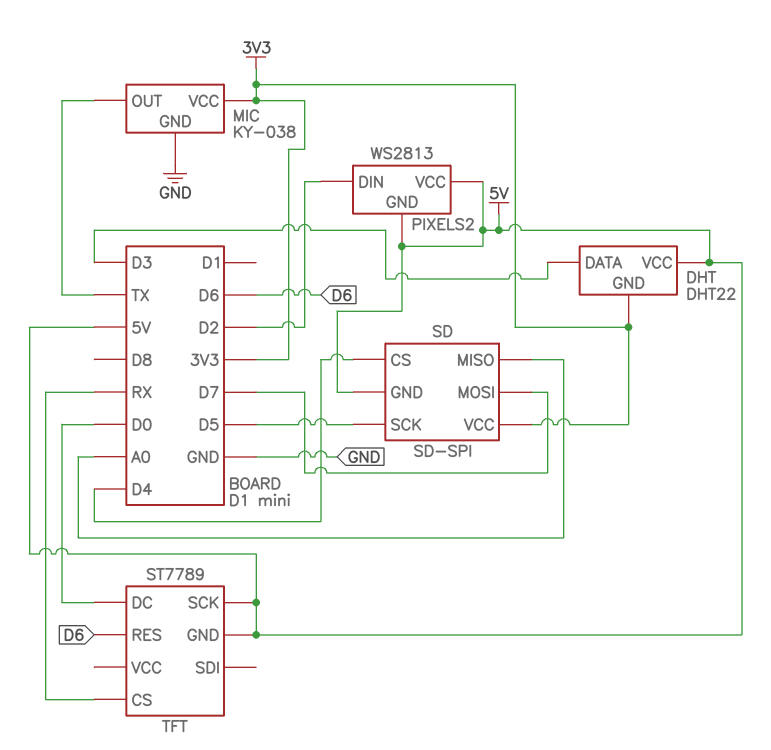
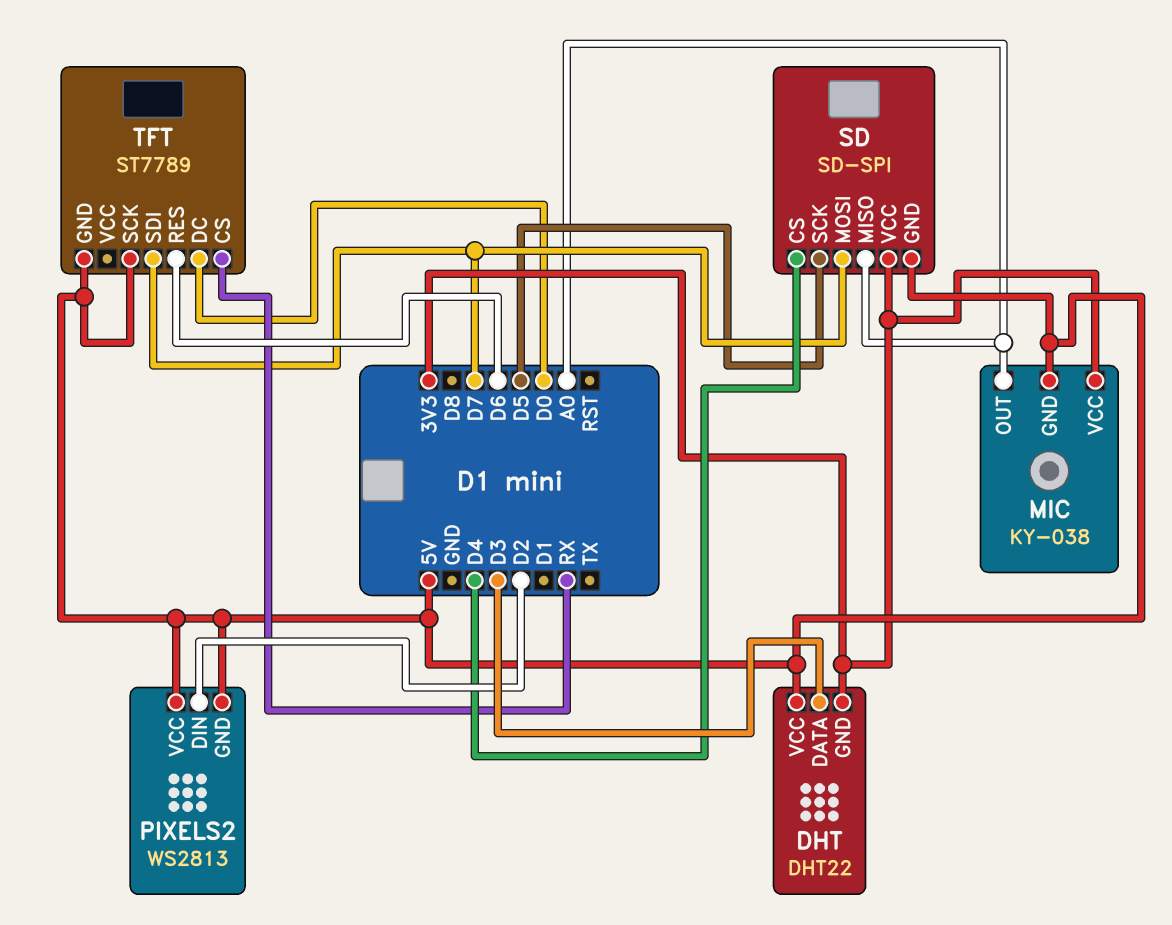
MIC pin GND: GND -> 5V
MIC pin OUT: TX -> A0
TFT pin SDI: none -> D7

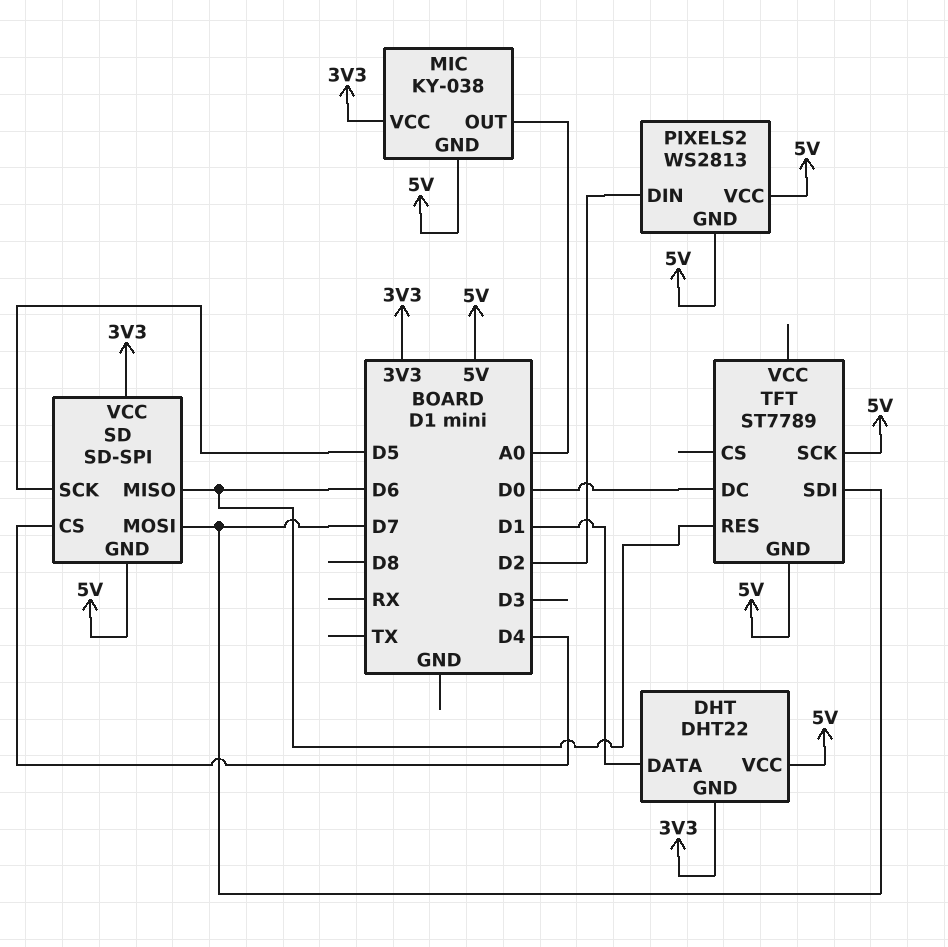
DHT pin DATA: D3 -> D1
SD pin MISO: A0 -> D6
TFT pin CS: RX -> none

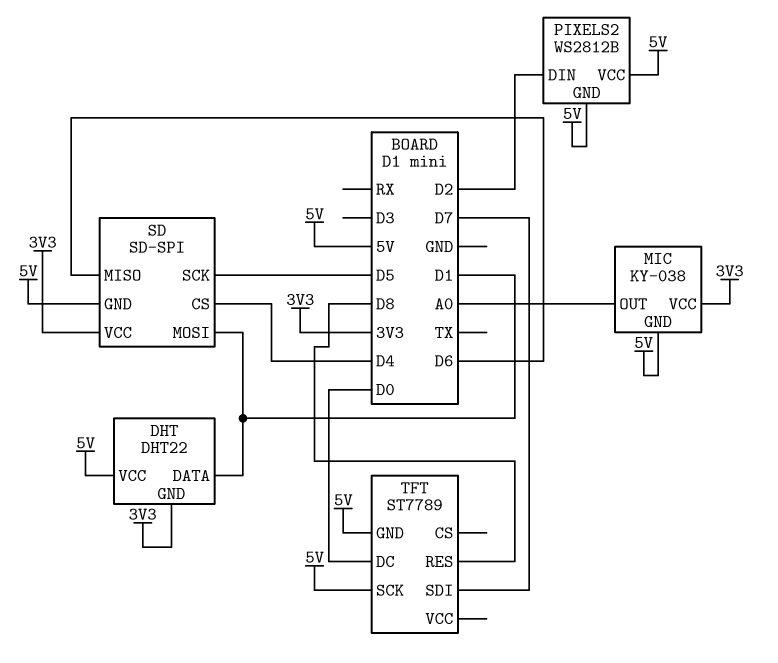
PIXELS2: WS2813 -> WS2812B
SD pin MOSI: D7 -> D1
TFT pin RES: D6 -> D8

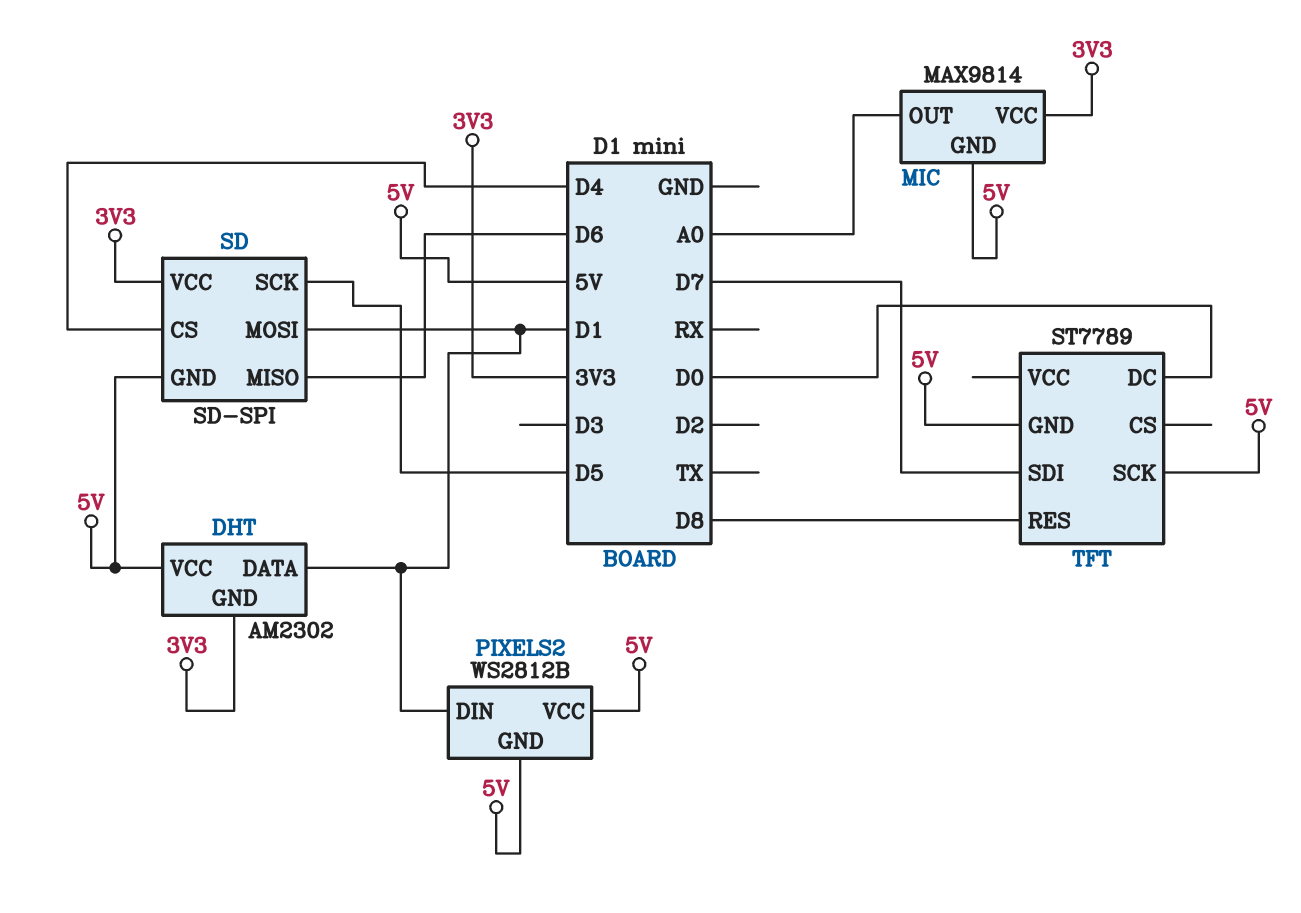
DHT: DHT22 -> AM2302
MIC: KY-038 -> MAX9814
PIXELS2 pin DIN: D2 -> D1

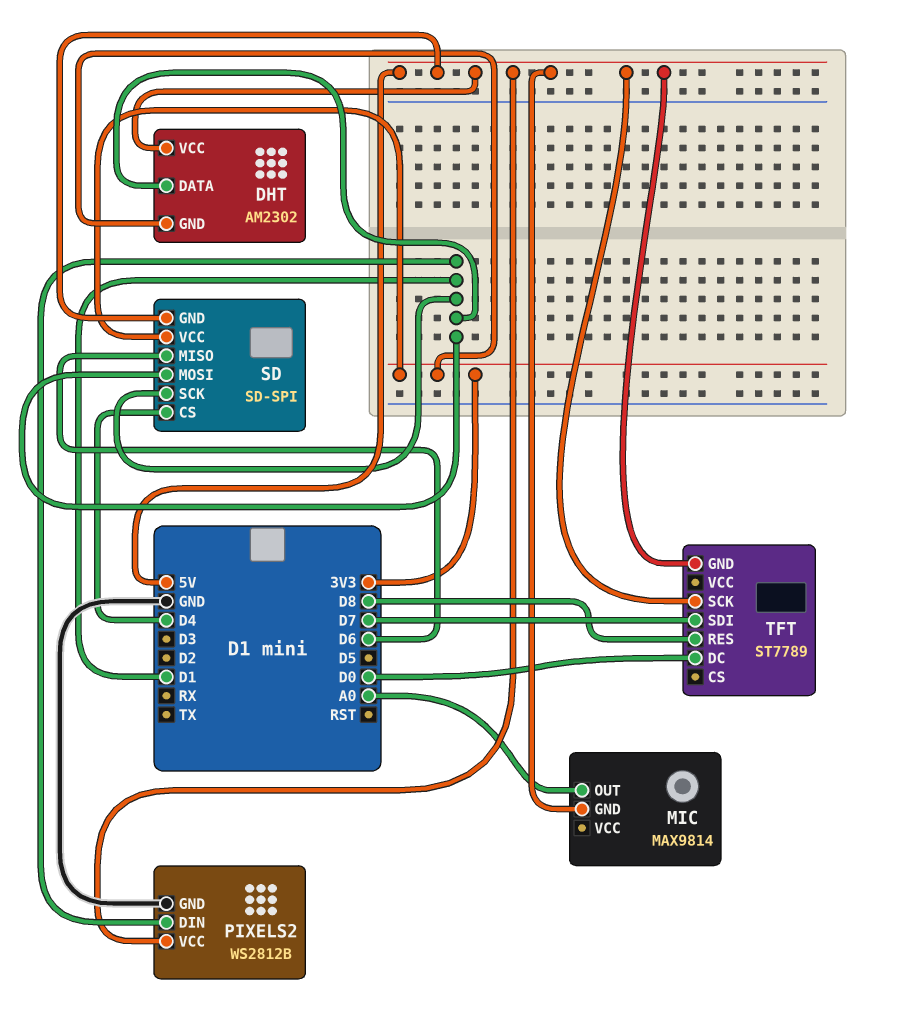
MIC pin VCC: 3V3 -> none
PIXELS2 pin GND: 5V -> GND
SD pin SCK: D5 -> D1

